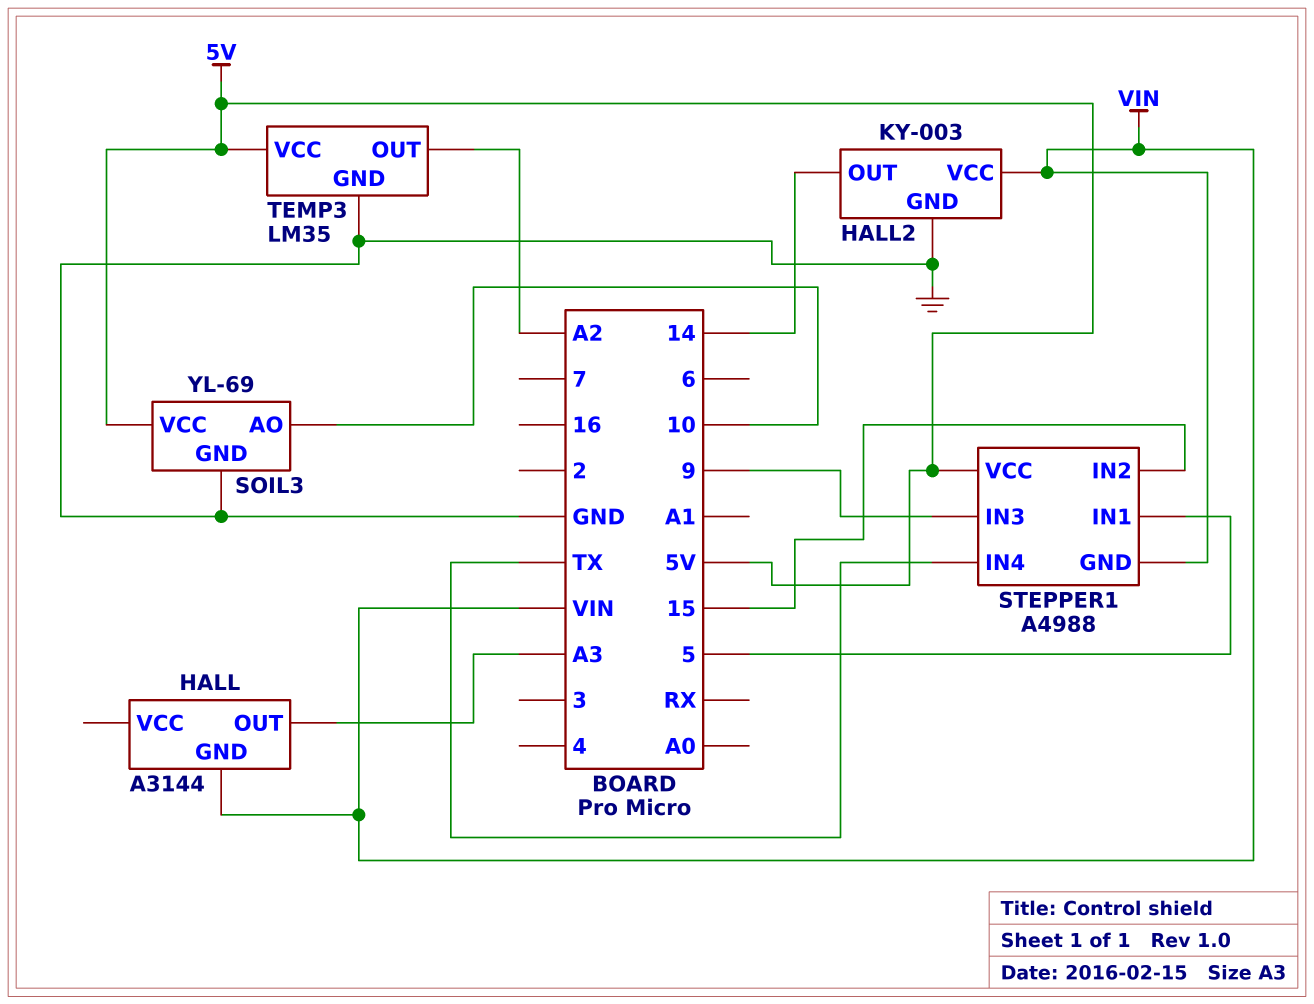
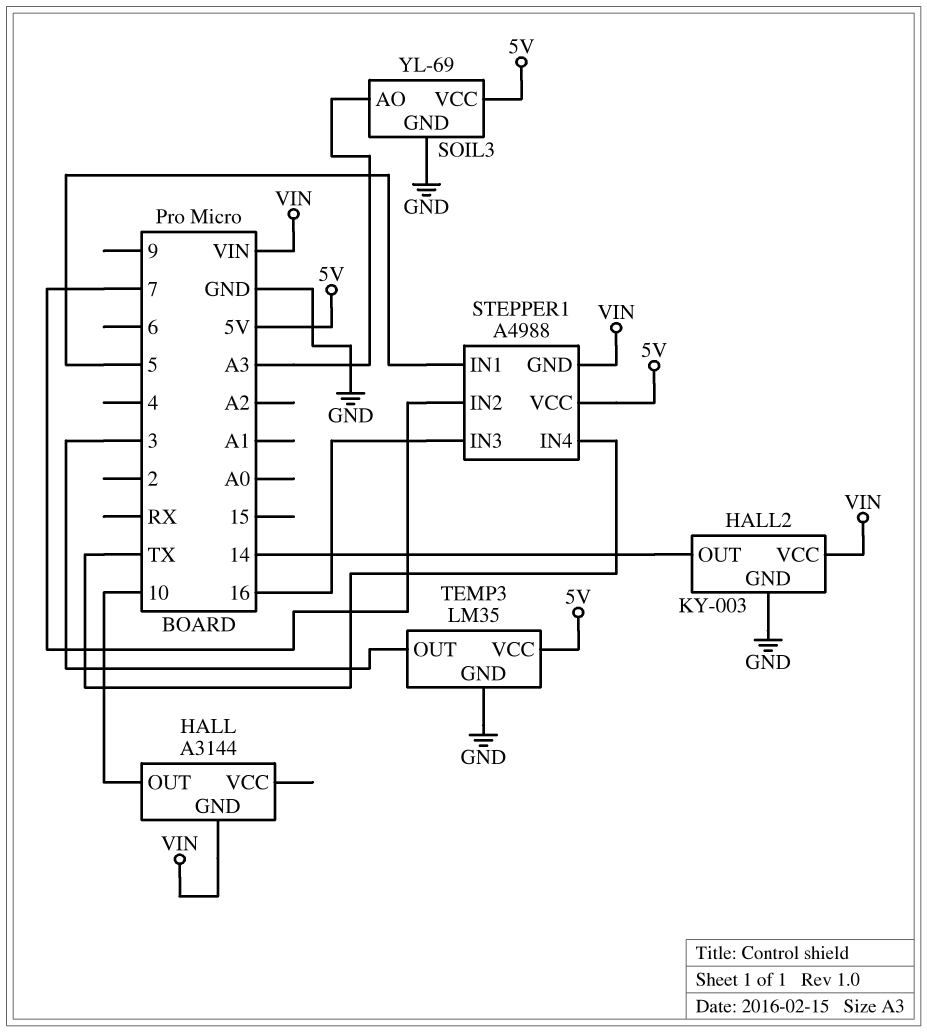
HALL pin OUT: A3 -> 10
SOIL3 pin AO: 10 -> A3
STEPPER1 pin IN2: 15 -> 7
STEPPER1 pin IN3: 9 -> 16
TEMP3 pin OUT: A2 -> 3

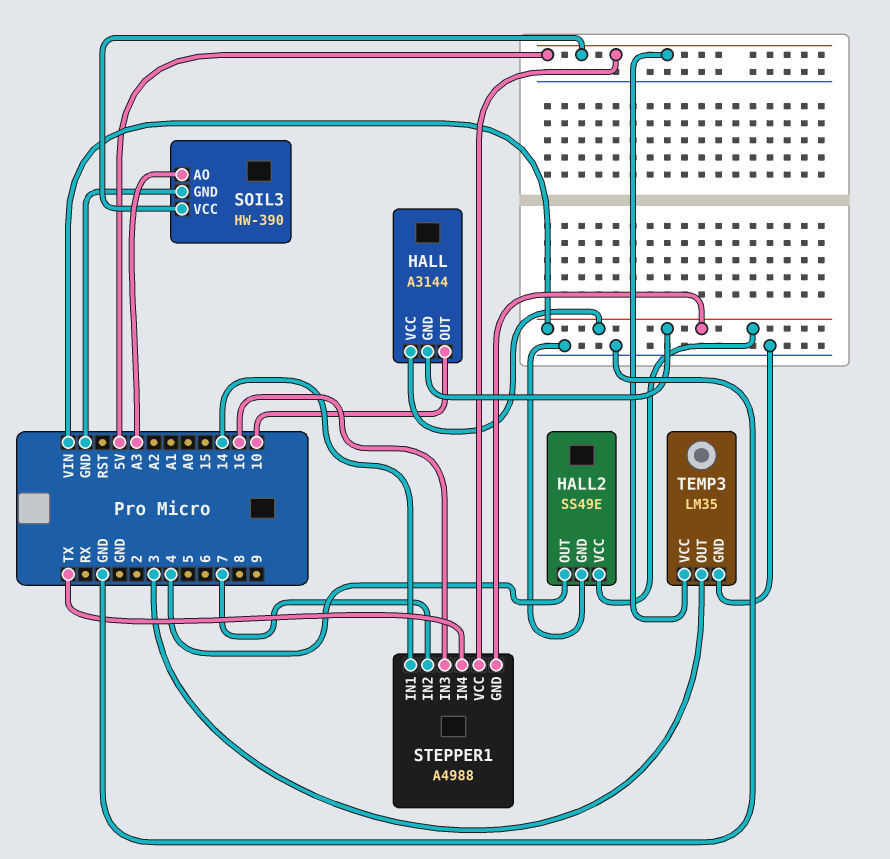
HALL pin VCC: none -> VIN
HALL2: KY-003 -> SS49E
HALL2 pin OUT: 14 -> 4
SOIL3: YL-69 -> HW-390
STEPPER1 pin IN1: 5 -> 14

